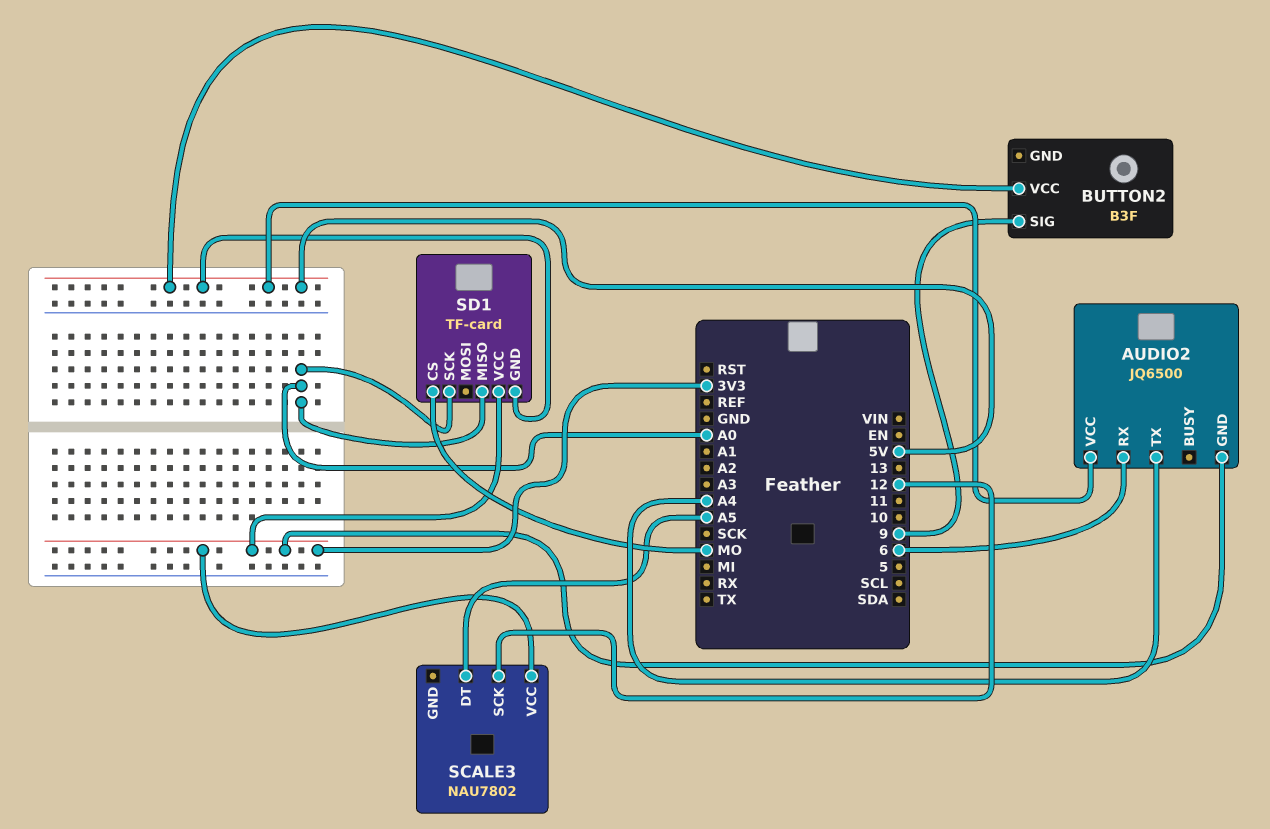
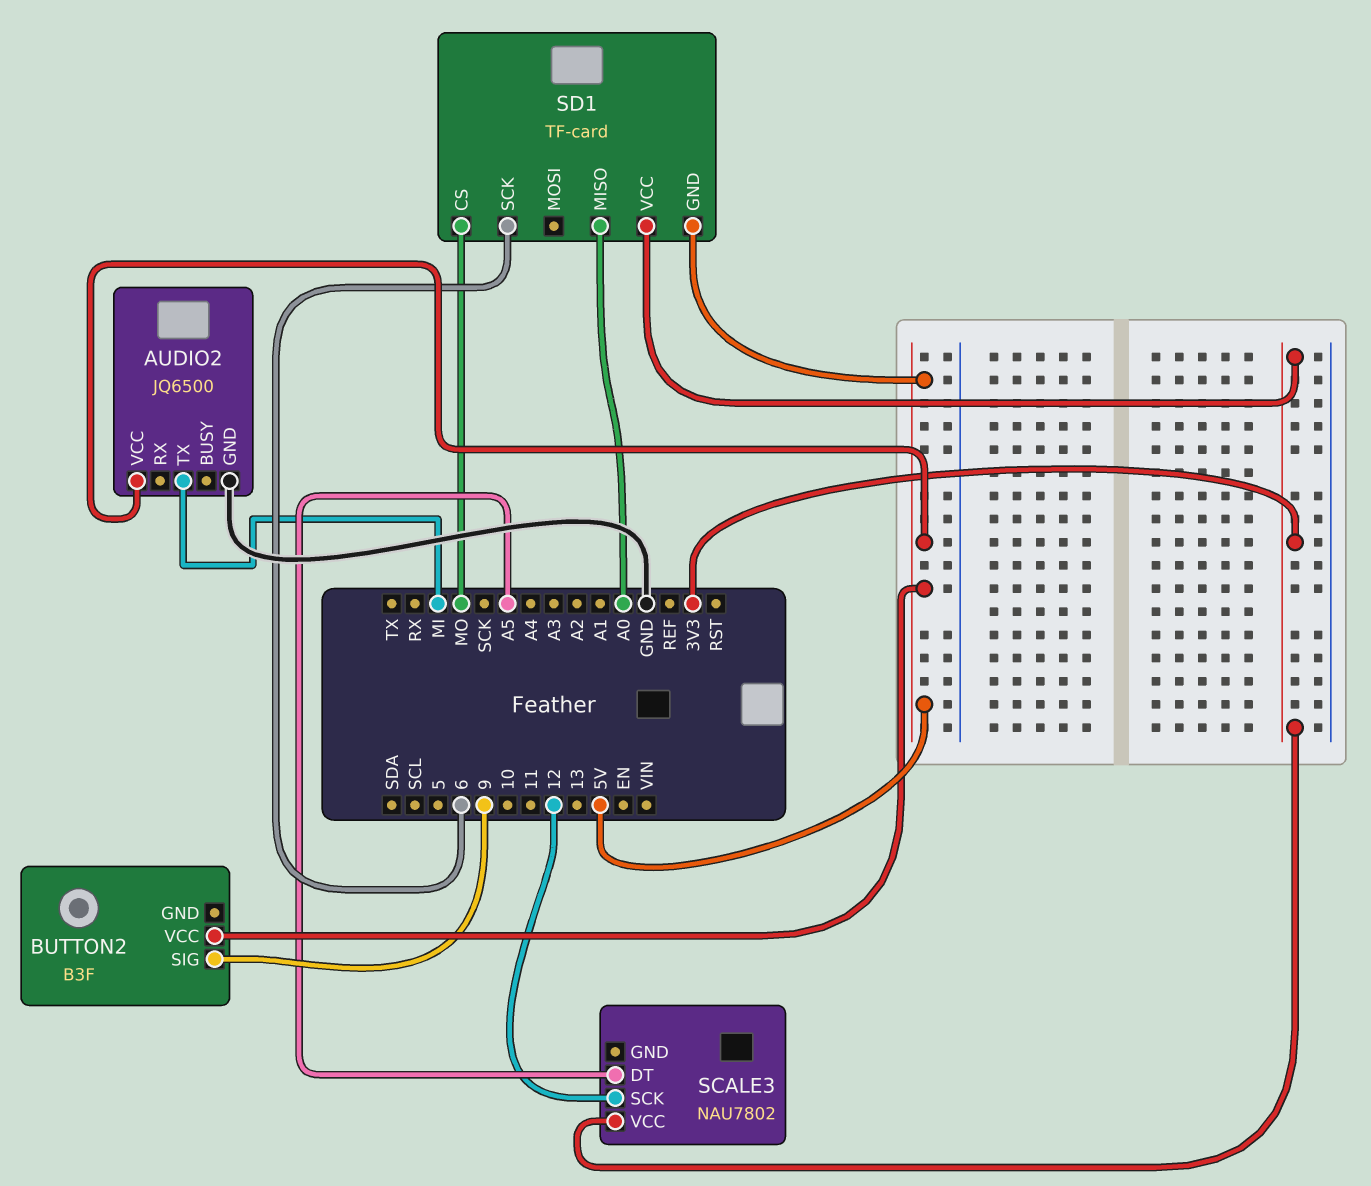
AUDIO2 pin GND: 3V3 -> GND
AUDIO2 pin RX: 6 -> none
AUDIO2 pin TX: A4 -> MI
SD1 pin SCK: A0 -> 6

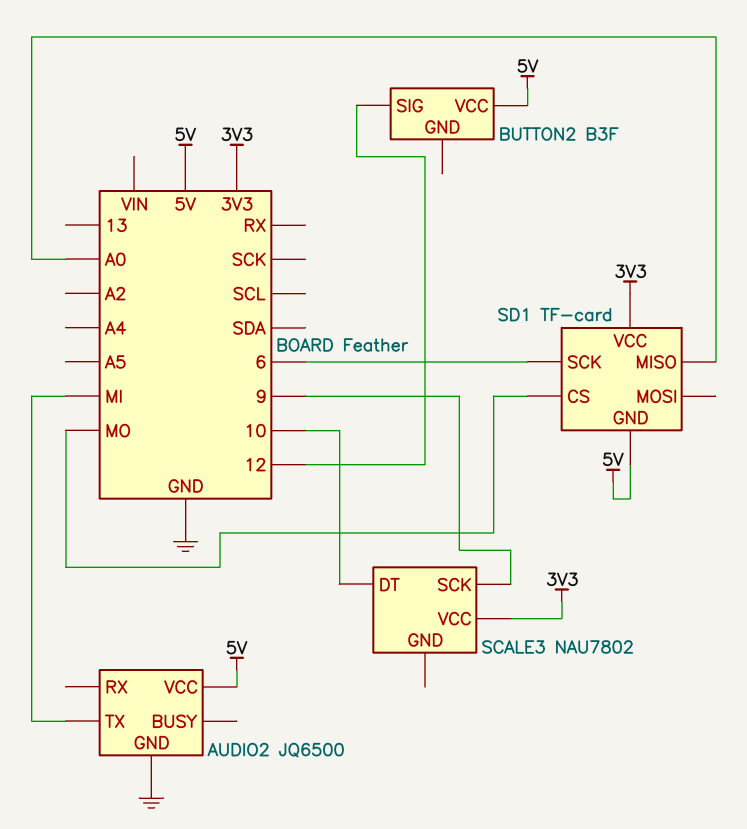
BUTTON2 pin SIG: 9 -> 12
SCALE3 pin DT: A5 -> 10
SCALE3 pin SCK: 12 -> 9

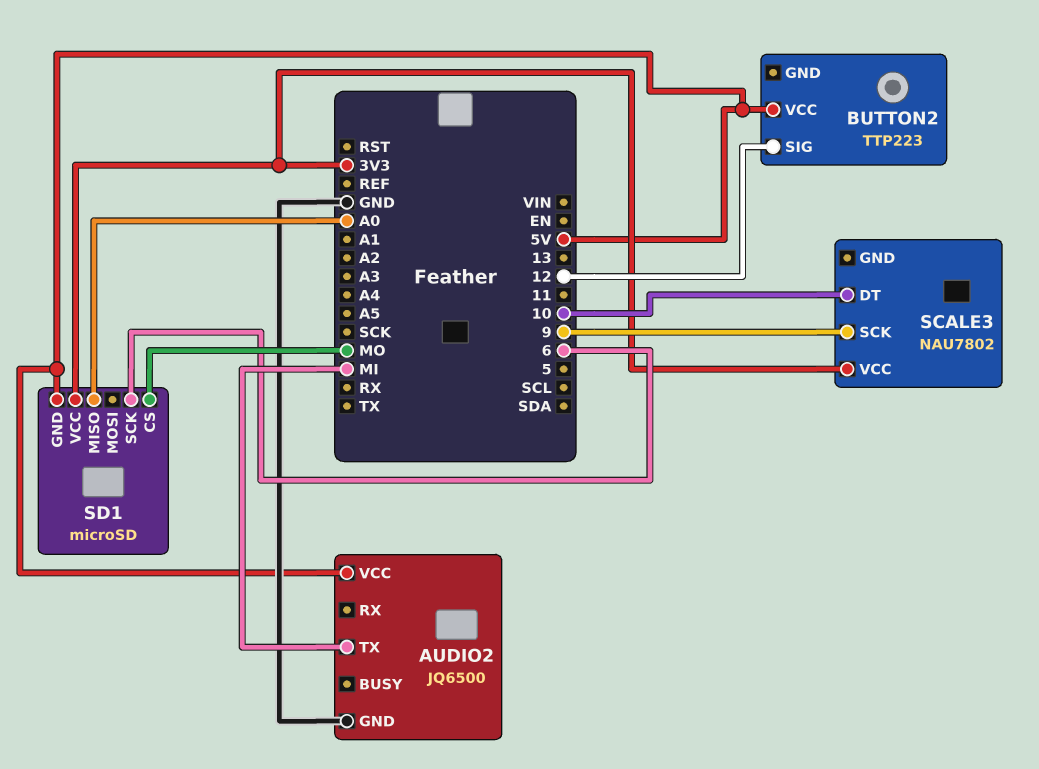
BUTTON2: B3F -> TTP223
SD1: TF-card -> microSD

